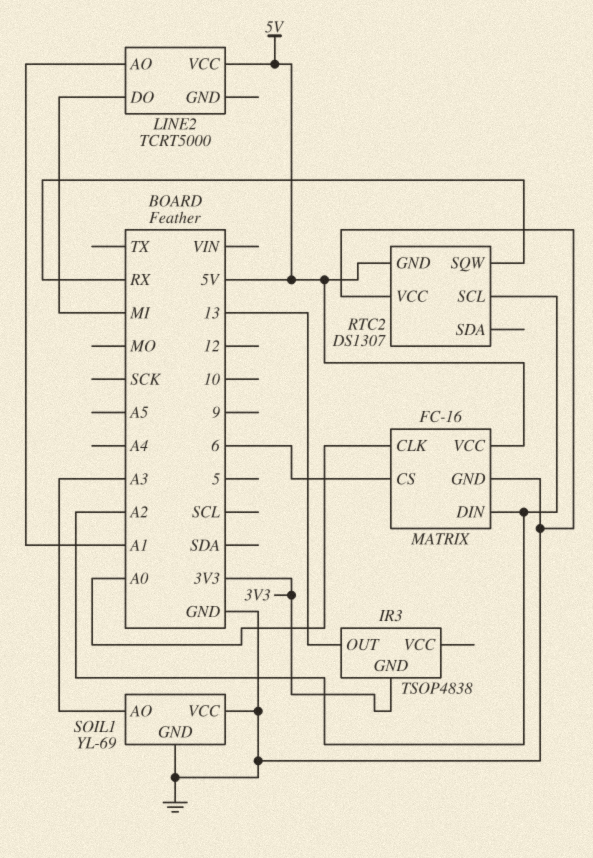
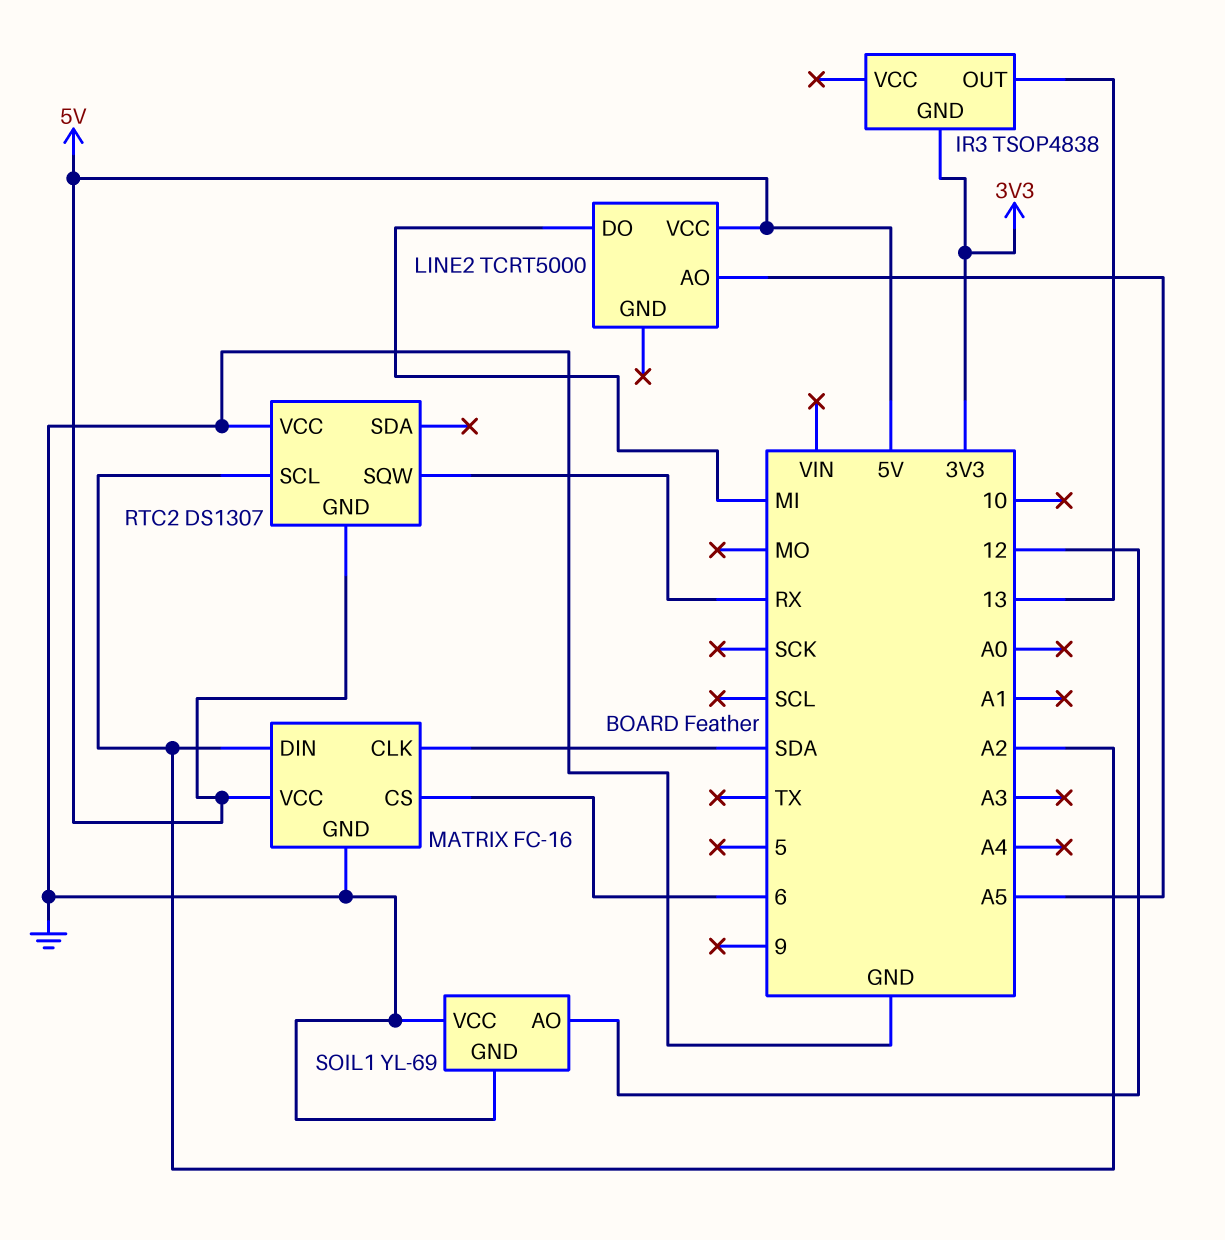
LINE2 pin AO: A1 -> A5
MATRIX pin CLK: A0 -> SDA
SOIL1 pin AO: A3 -> 12

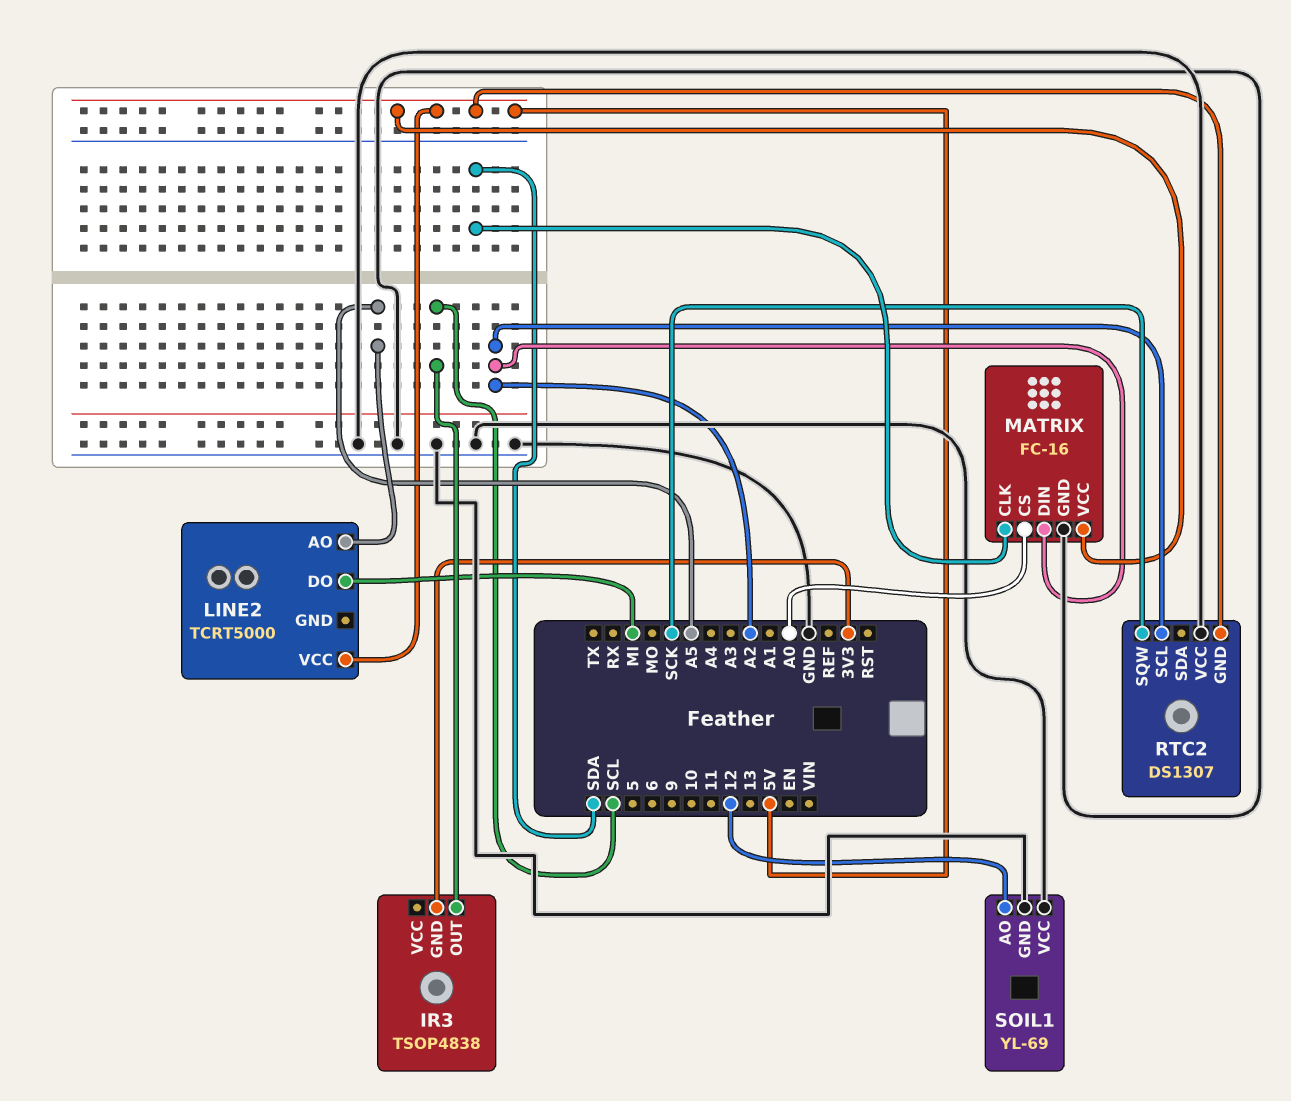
IR3 pin OUT: 13 -> SCL
MATRIX pin CS: 6 -> A0
RTC2 pin SQW: RX -> SCK

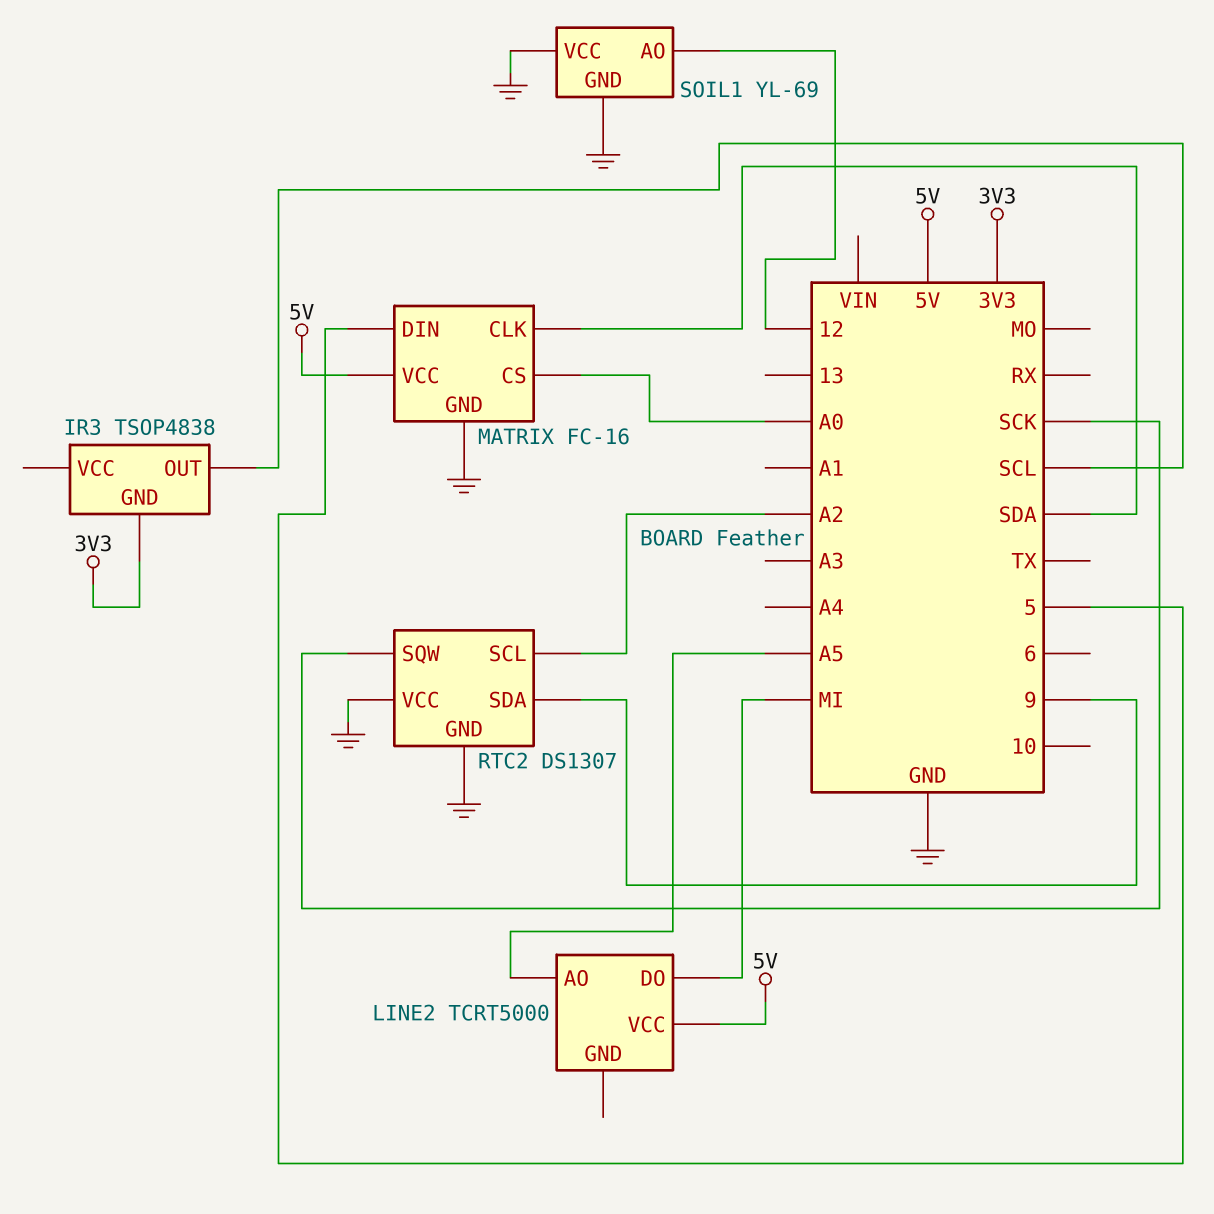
MATRIX pin DIN: A2 -> 5
RTC2 pin GND: 5V -> GND
RTC2 pin SDA: none -> 9

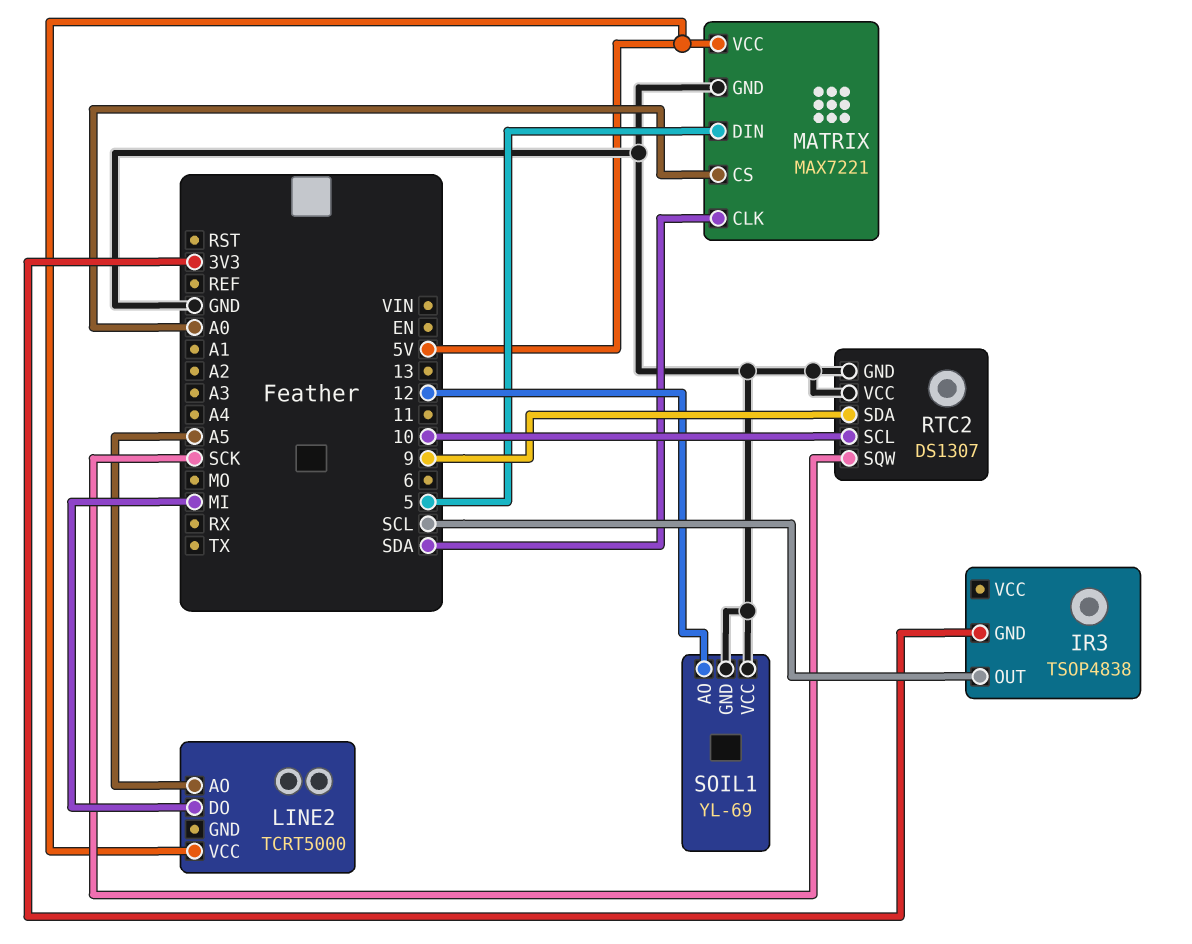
MATRIX: FC-16 -> MAX7221
RTC2 pin SCL: A2 -> 10

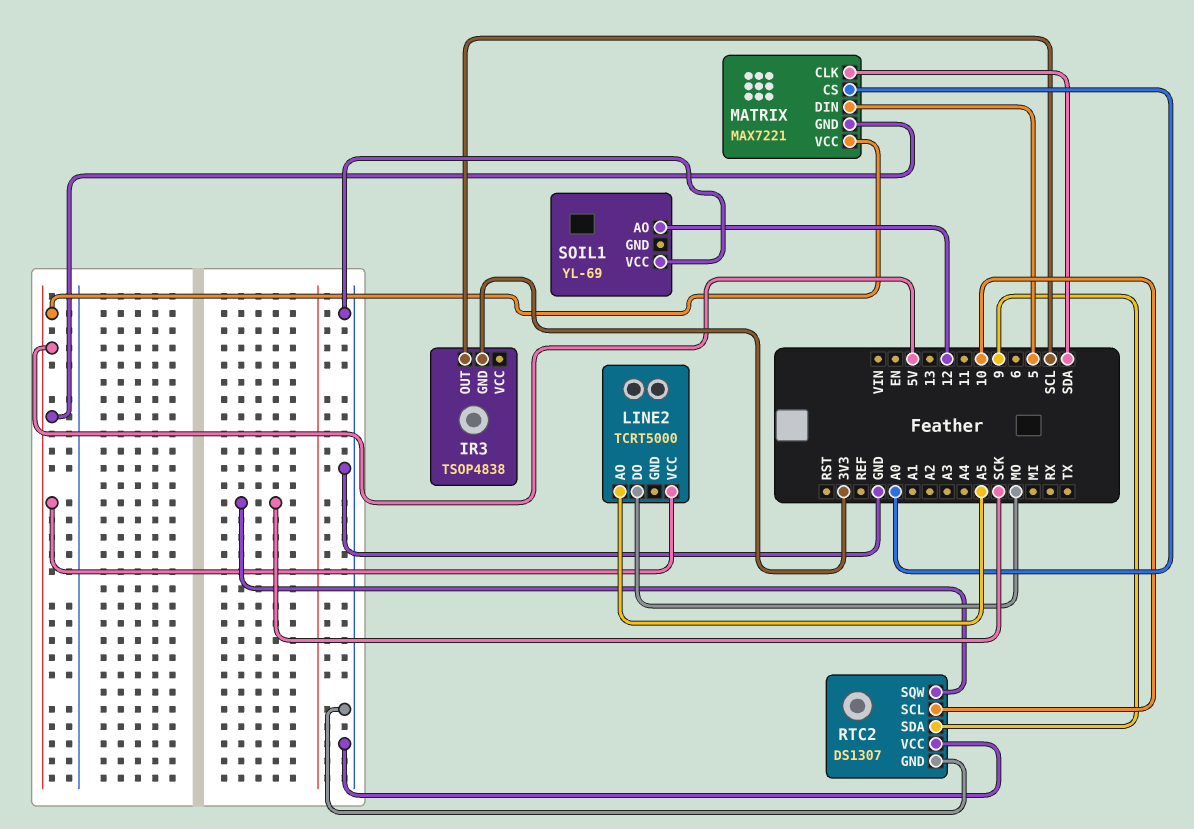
LINE2 pin DO: MI -> MO
MATRIX pin GND: GND -> 5V
SOIL1 pin GND: GND -> none

